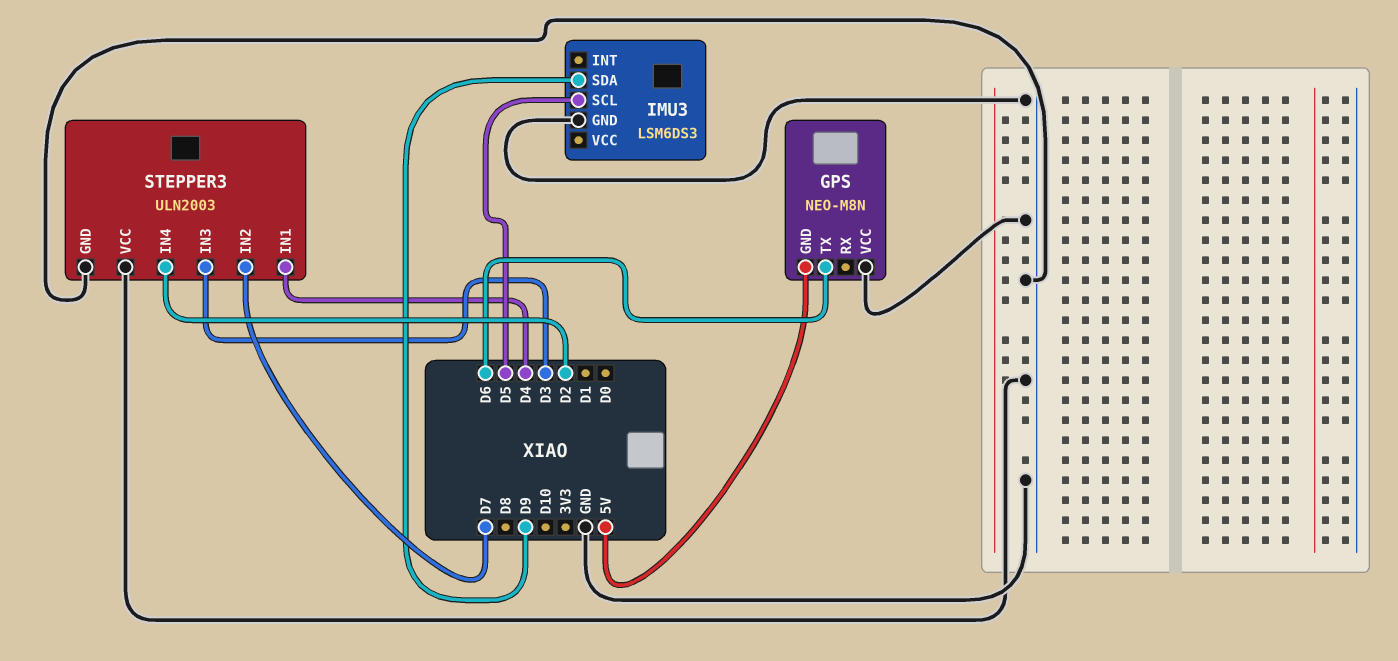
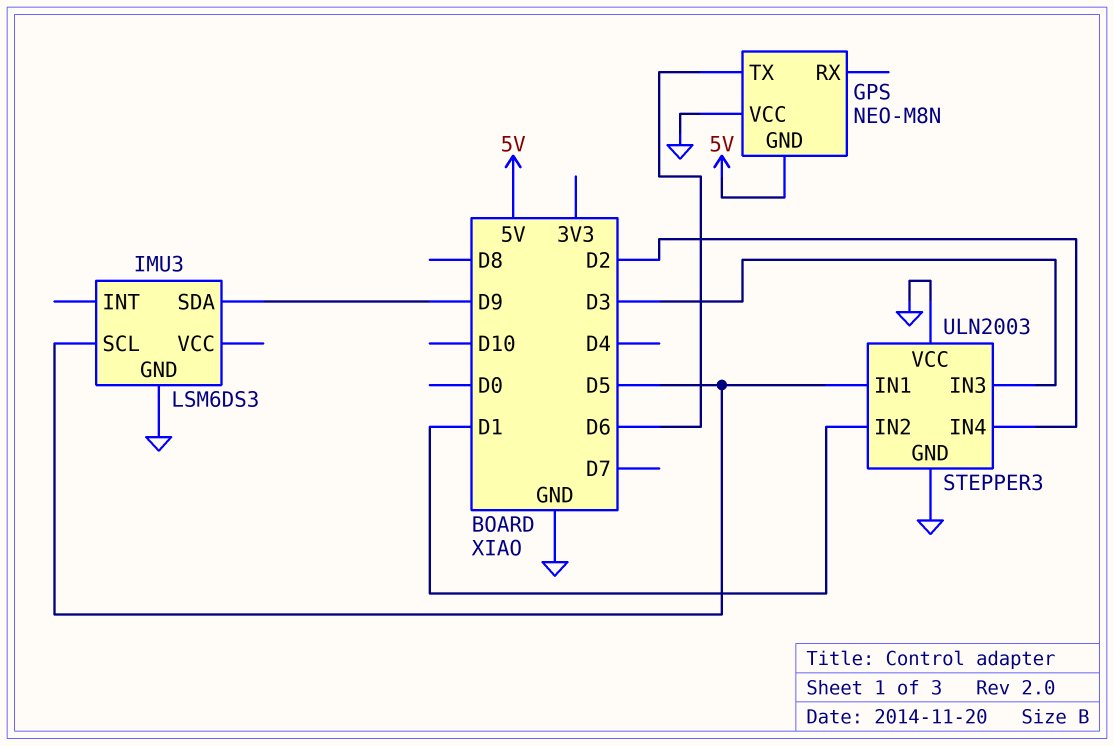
STEPPER3 pin IN1: D4 -> D5
STEPPER3 pin IN2: D7 -> D1

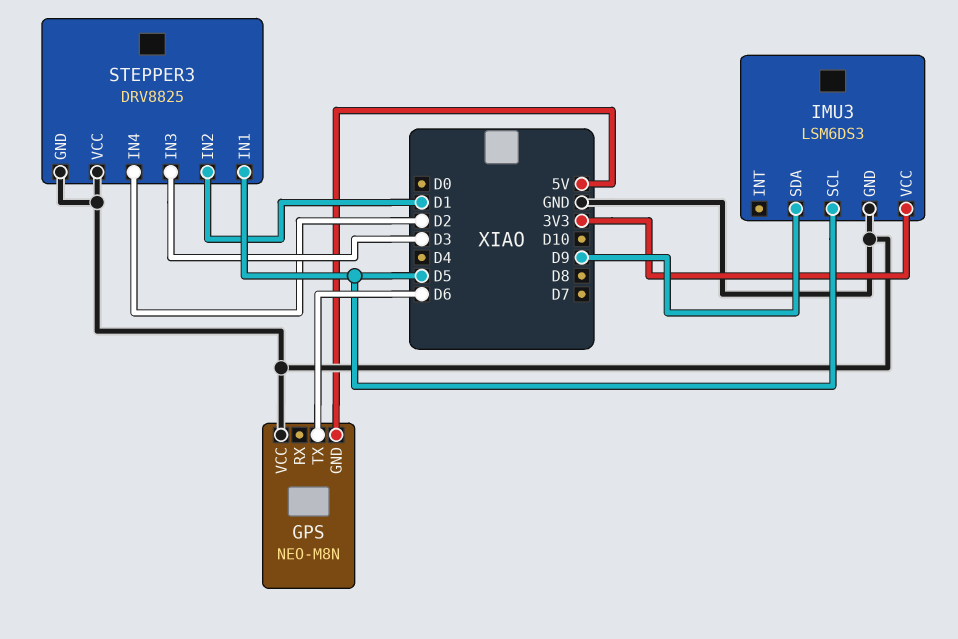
IMU3 pin VCC: none -> 3V3
STEPPER3: ULN2003 -> DRV8825

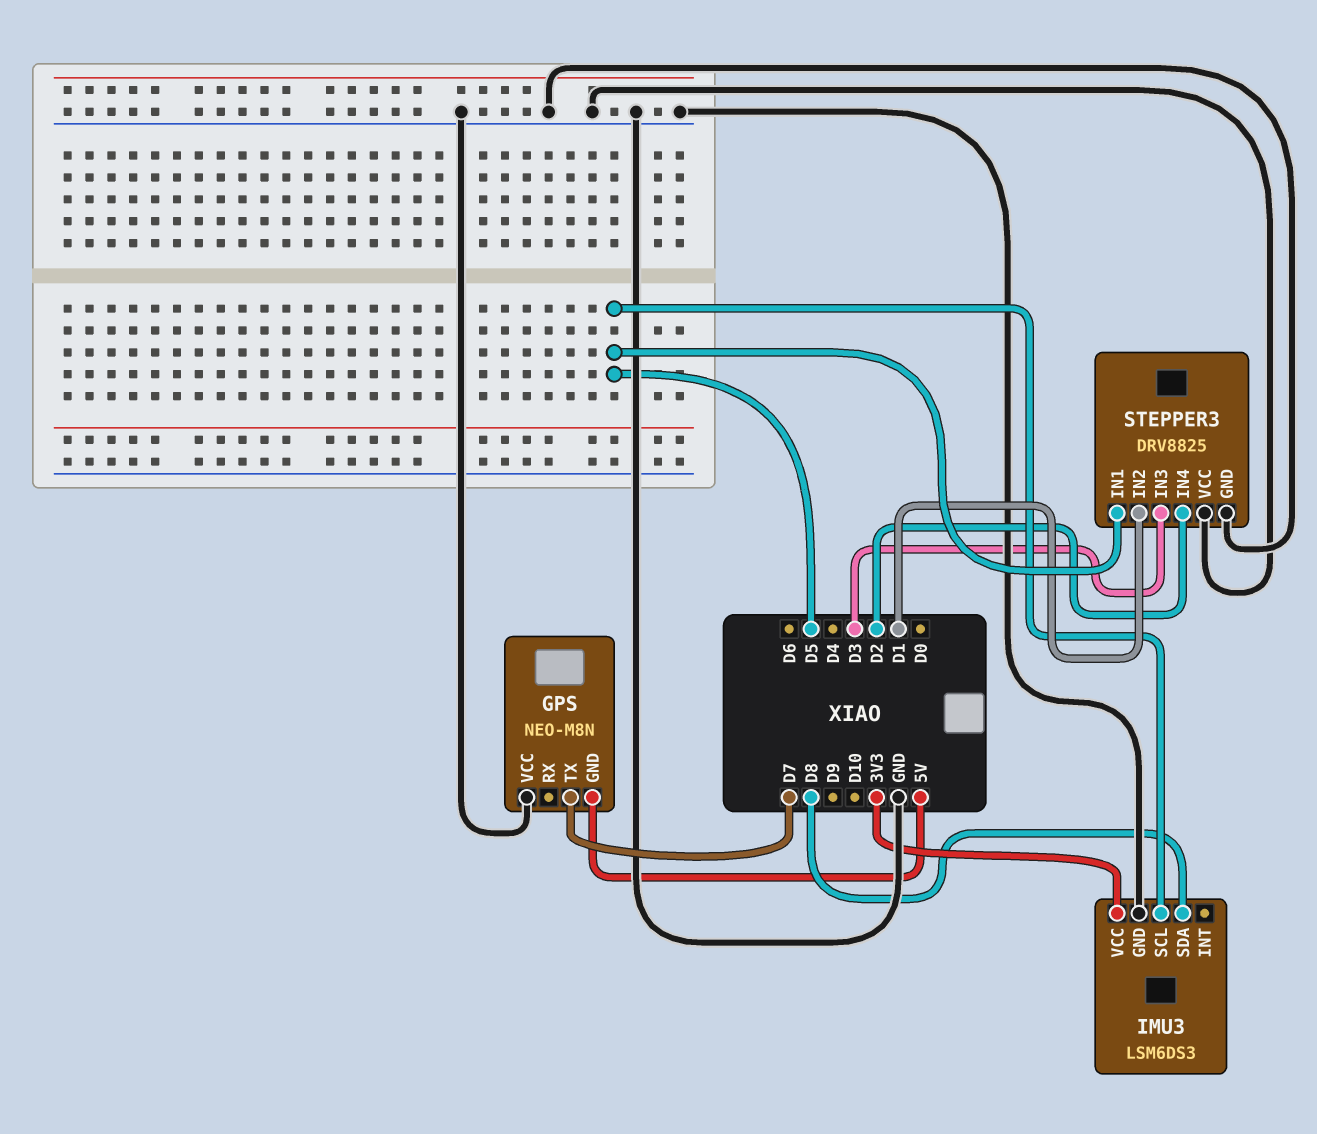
GPS pin TX: D6 -> D7
IMU3 pin SDA: D9 -> D8

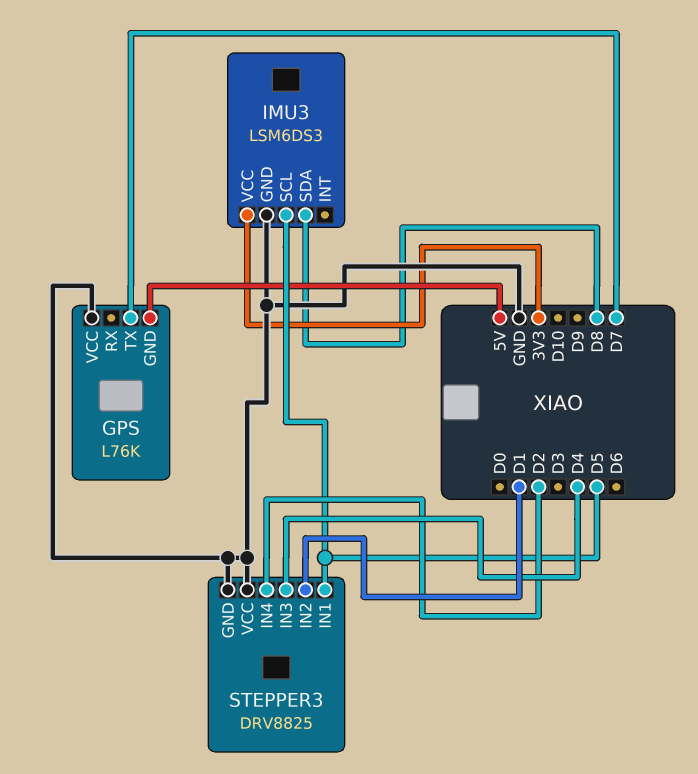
GPS: NEO-M8N -> L76K
STEPPER3 pin IN3: D3 -> D4

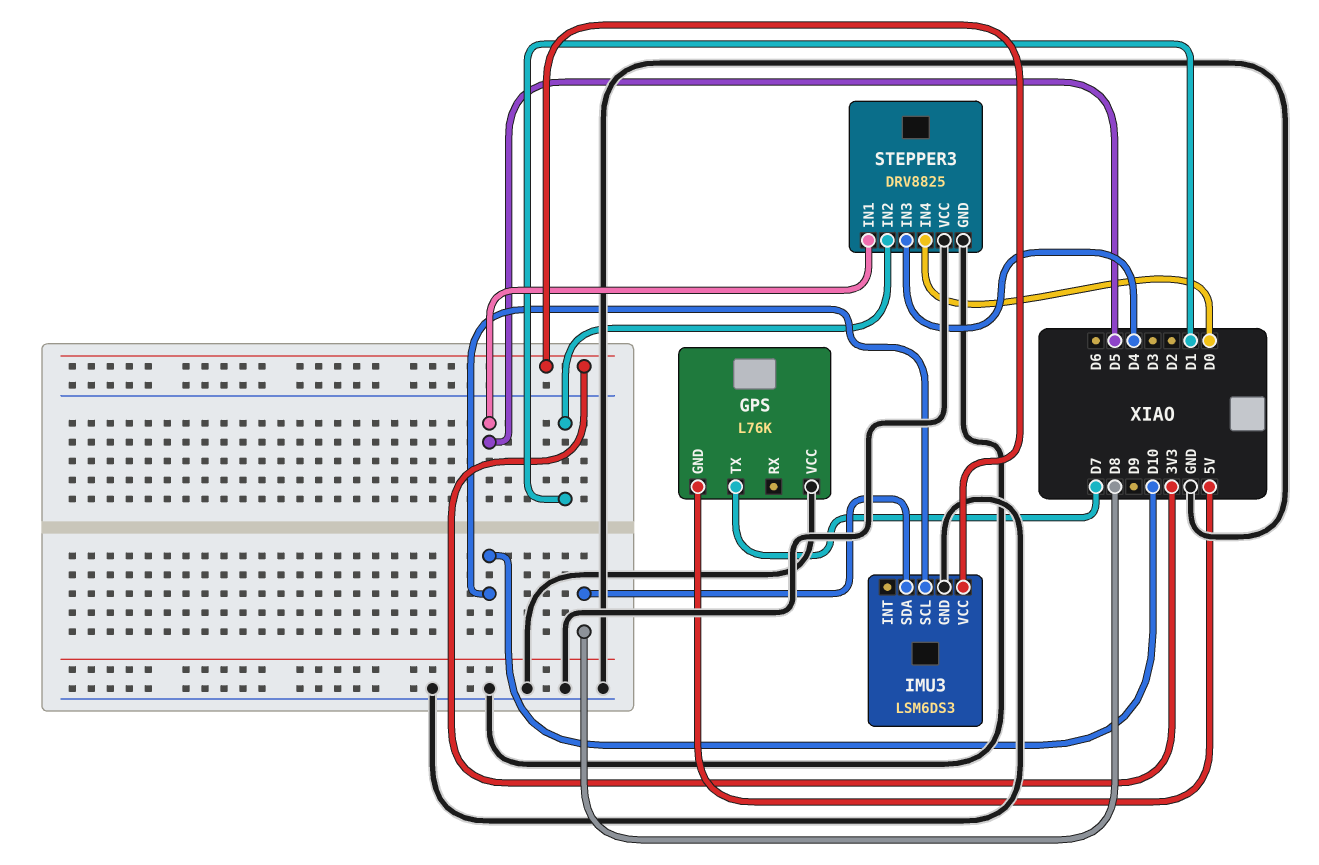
IMU3 pin SCL: D5 -> D10
STEPPER3 pin IN4: D2 -> D0

